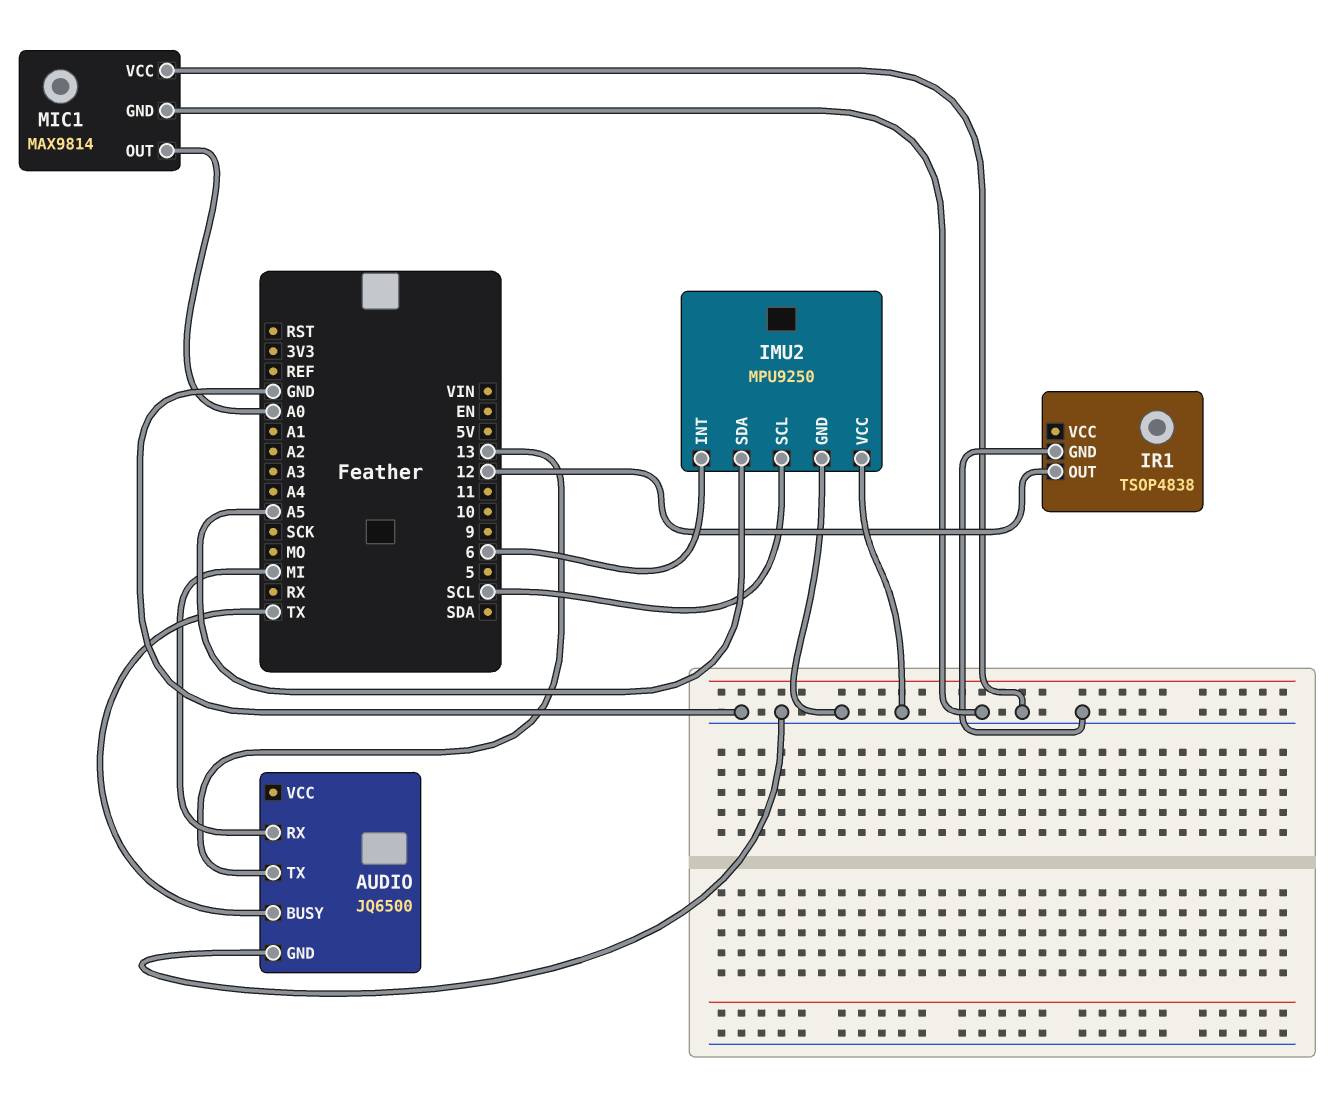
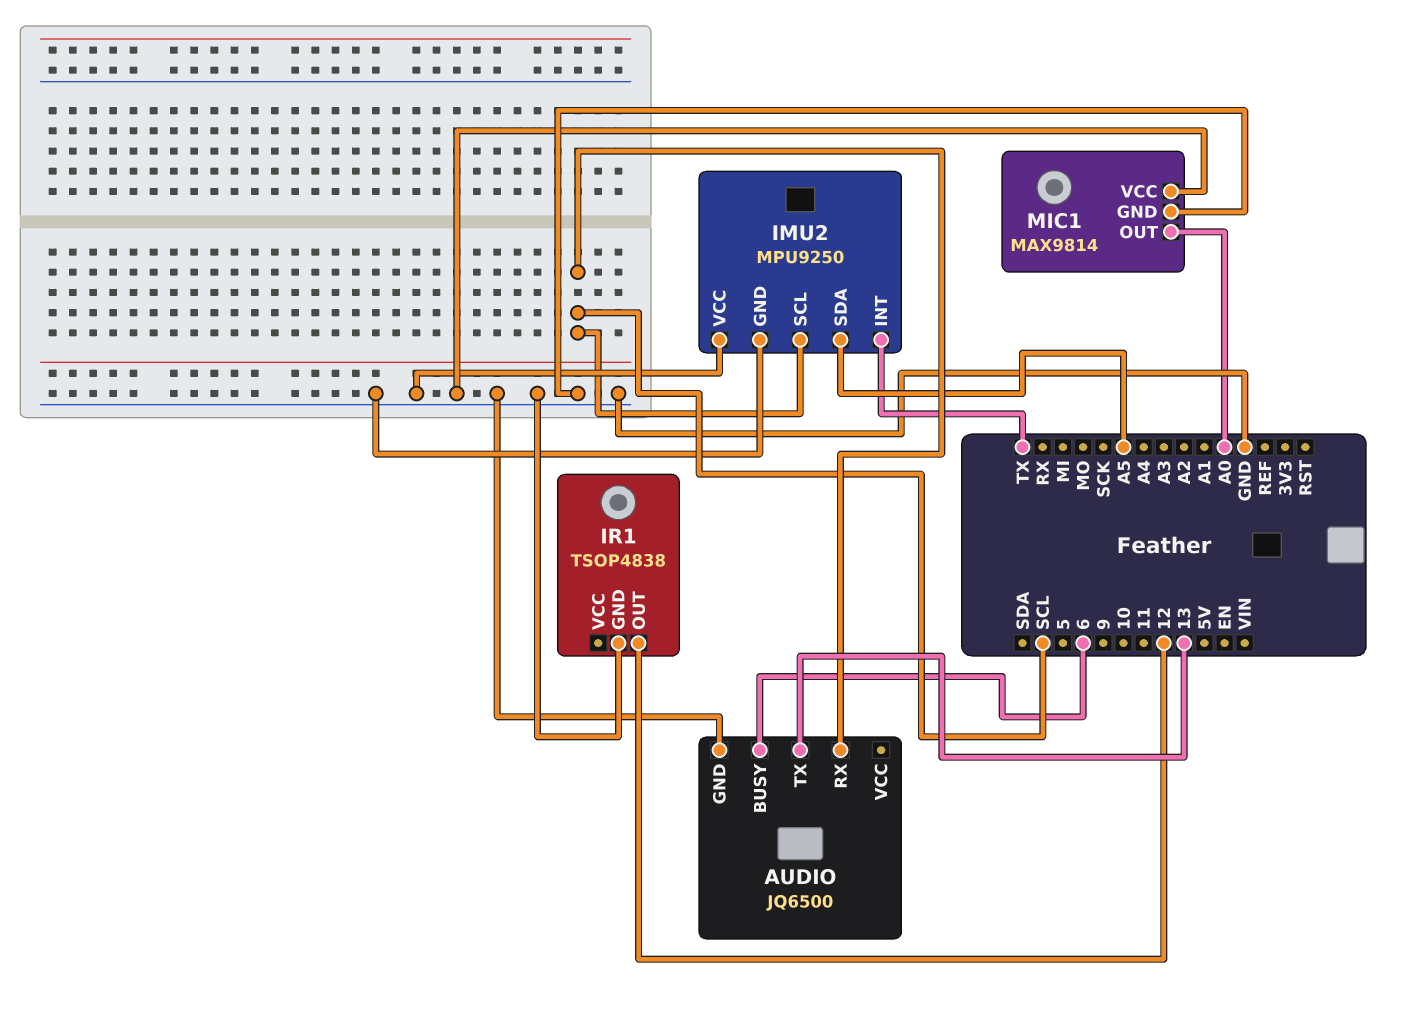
AUDIO pin BUSY: TX -> 6
AUDIO pin RX: MI -> SCL
IMU2 pin INT: 6 -> TX

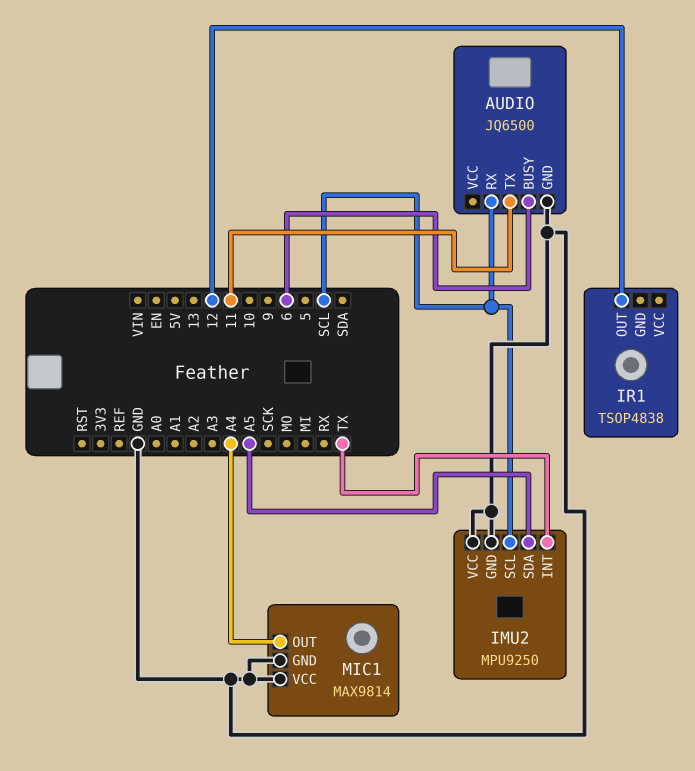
AUDIO pin TX: 13 -> 11
IR1 pin GND: GND -> none
MIC1 pin OUT: A0 -> A4

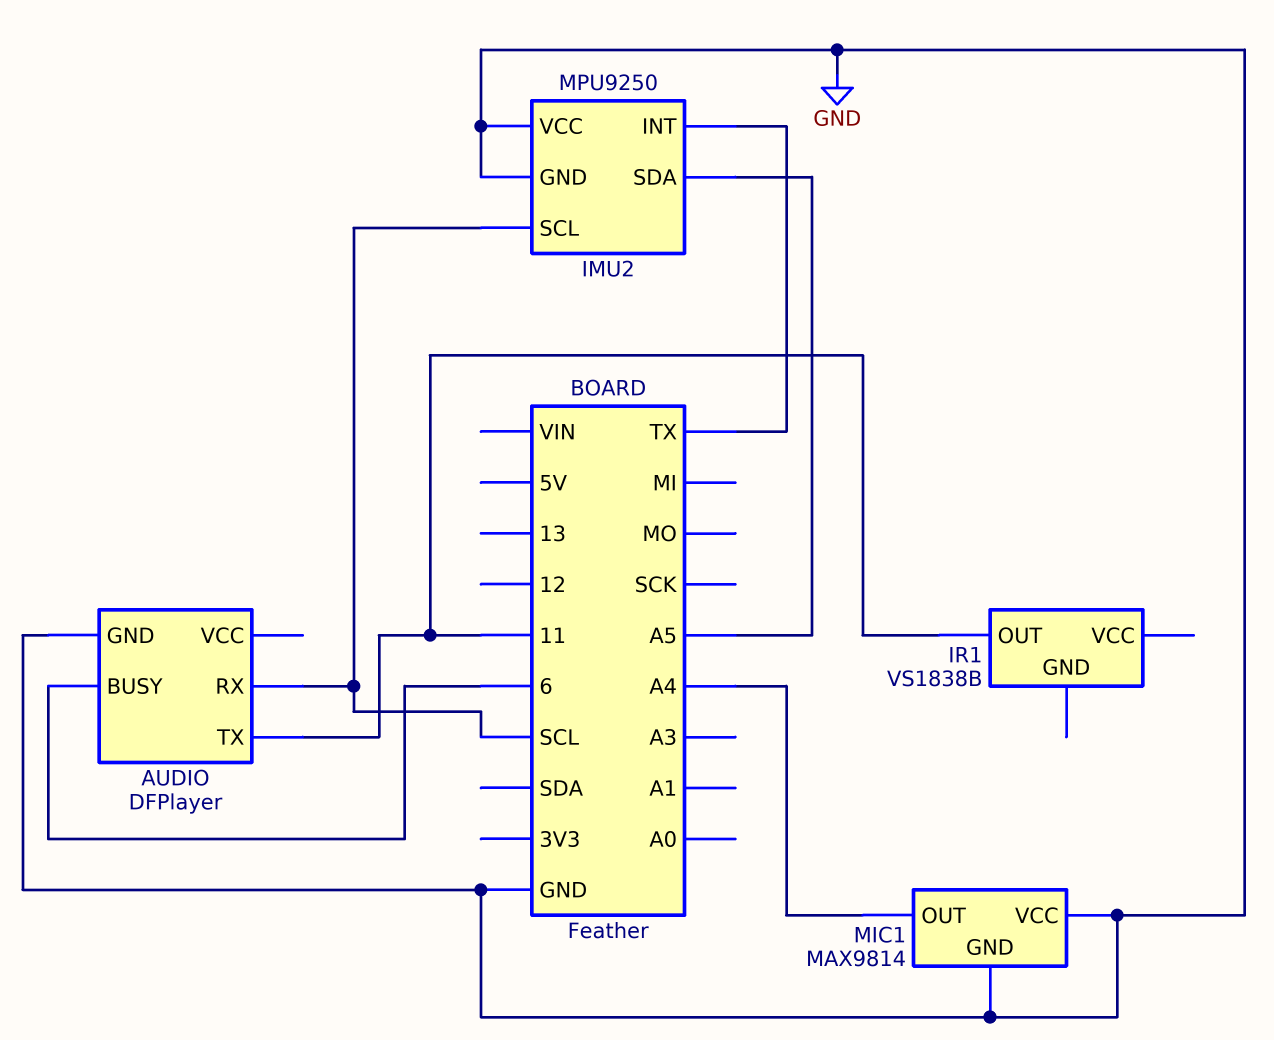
AUDIO: JQ6500 -> DFPlayer
IR1: TSOP4838 -> VS1838B
IR1 pin OUT: 12 -> 11

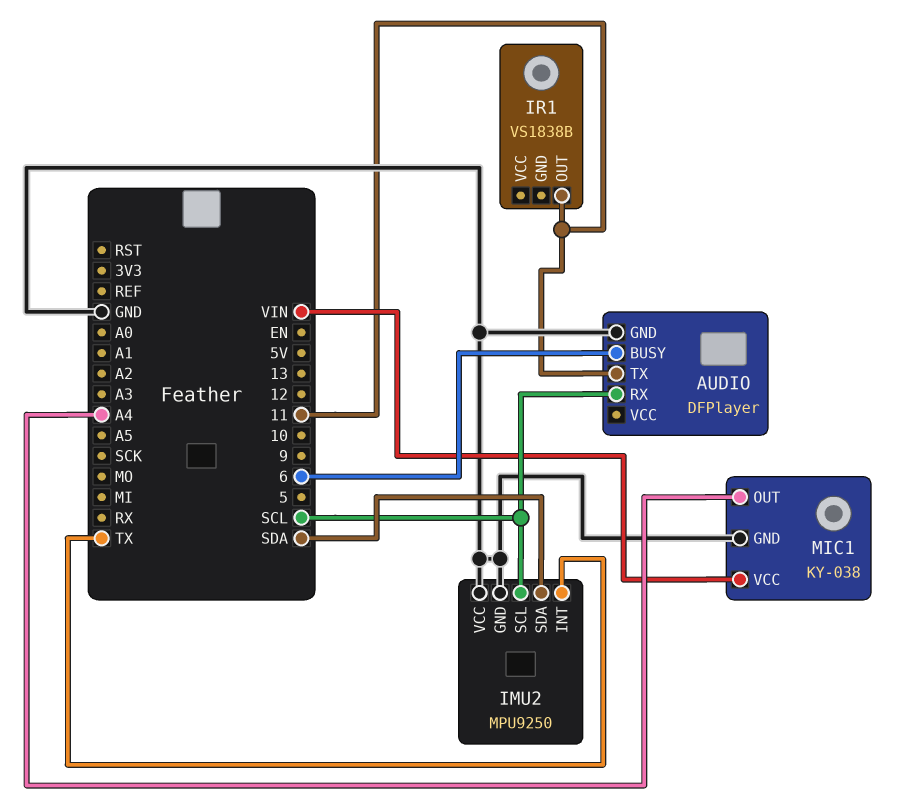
IMU2 pin SDA: A5 -> SDA
MIC1: MAX9814 -> KY-038
MIC1 pin VCC: GND -> VIN

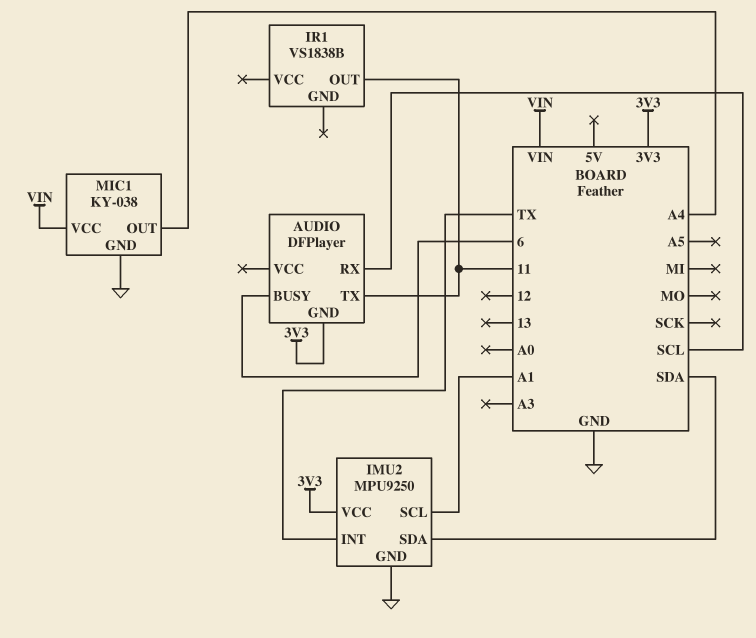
AUDIO pin GND: GND -> 3V3
IMU2 pin SCL: SCL -> A1
IMU2 pin VCC: GND -> 3V3

